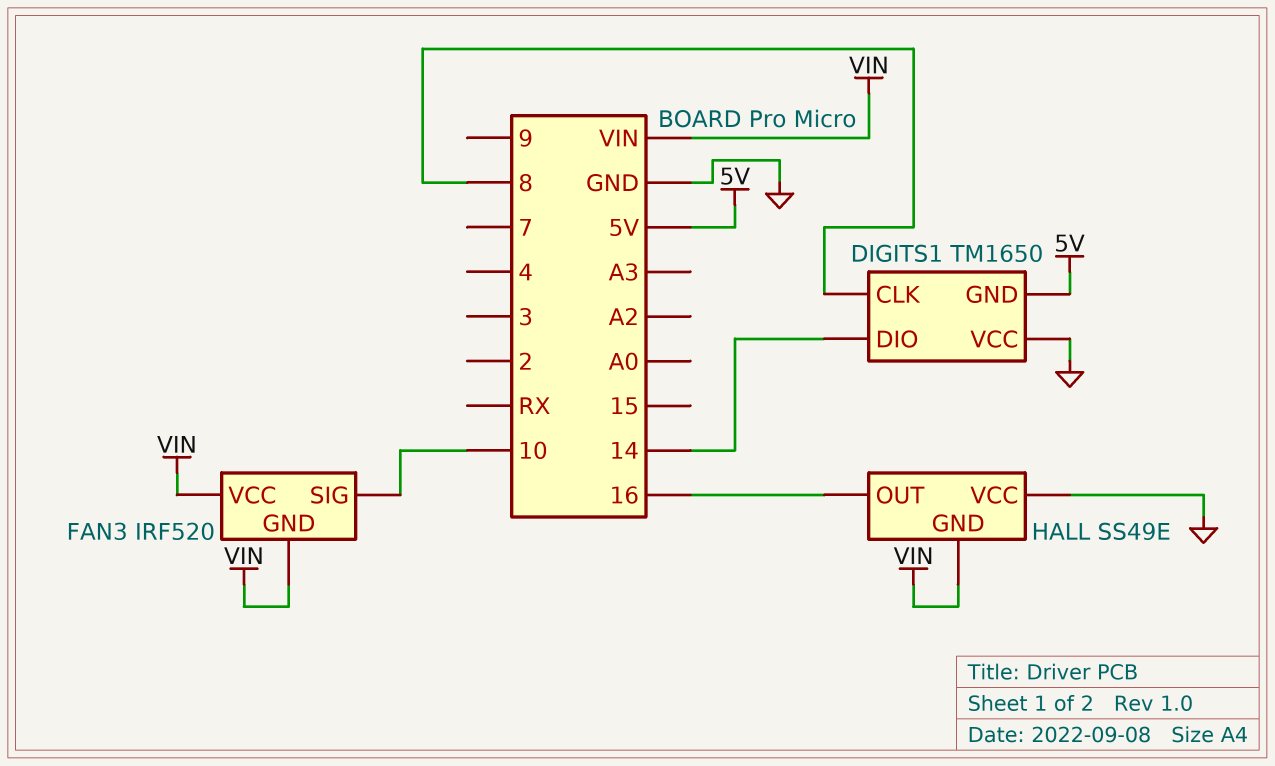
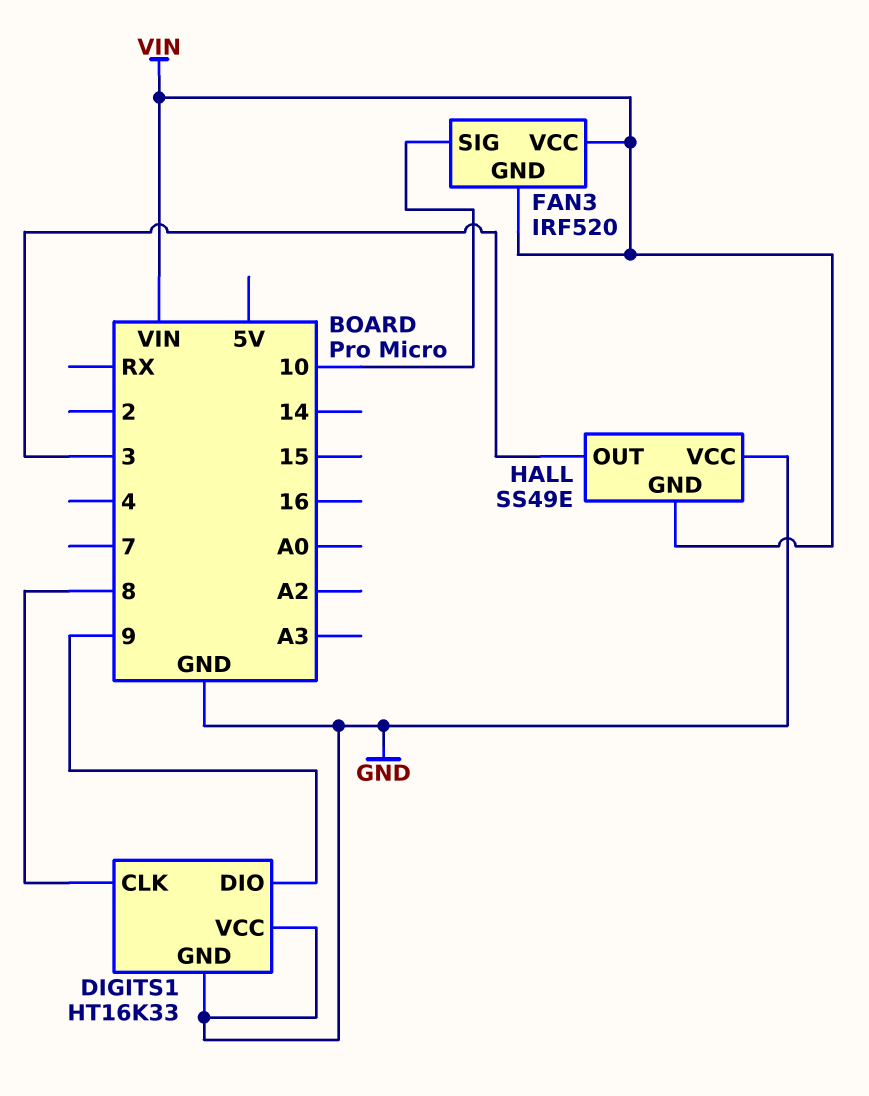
DIGITS1: TM1650 -> HT16K33
DIGITS1 pin DIO: 14 -> 9
DIGITS1 pin GND: 5V -> GND
HALL pin OUT: 16 -> 3

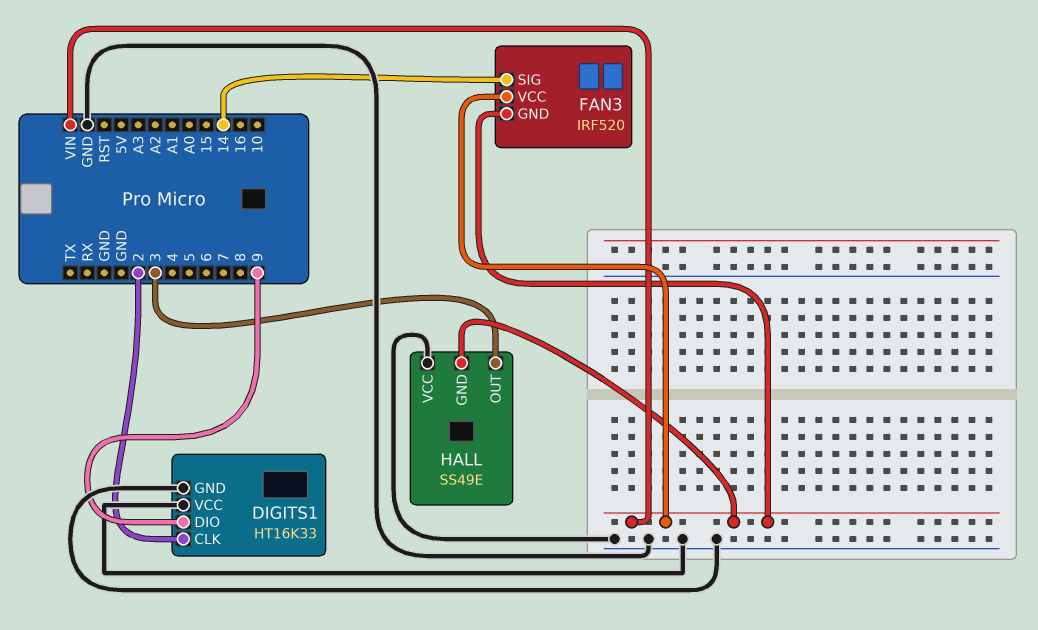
DIGITS1 pin CLK: 8 -> 2
FAN3 pin SIG: 10 -> 14

